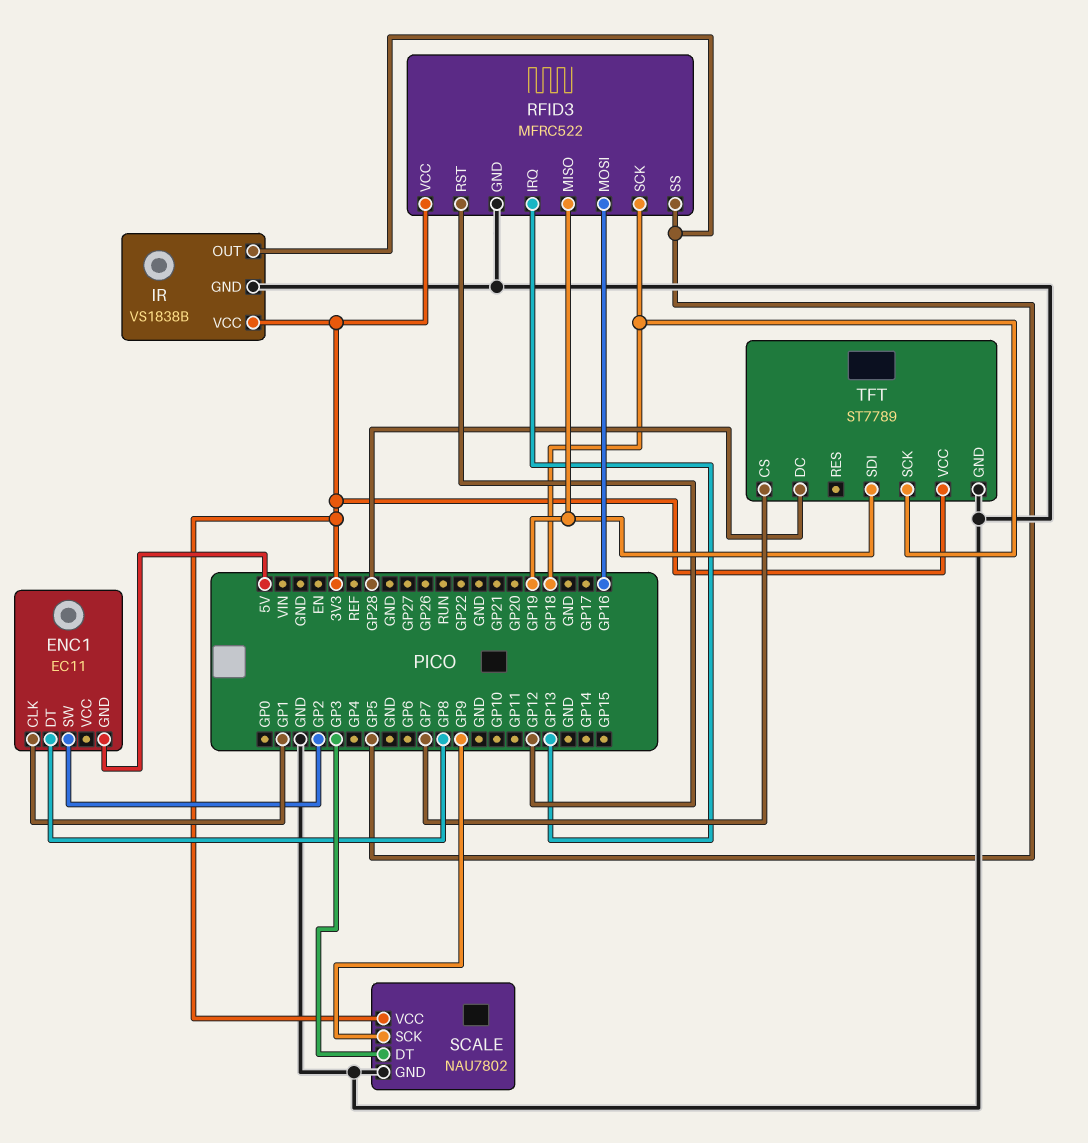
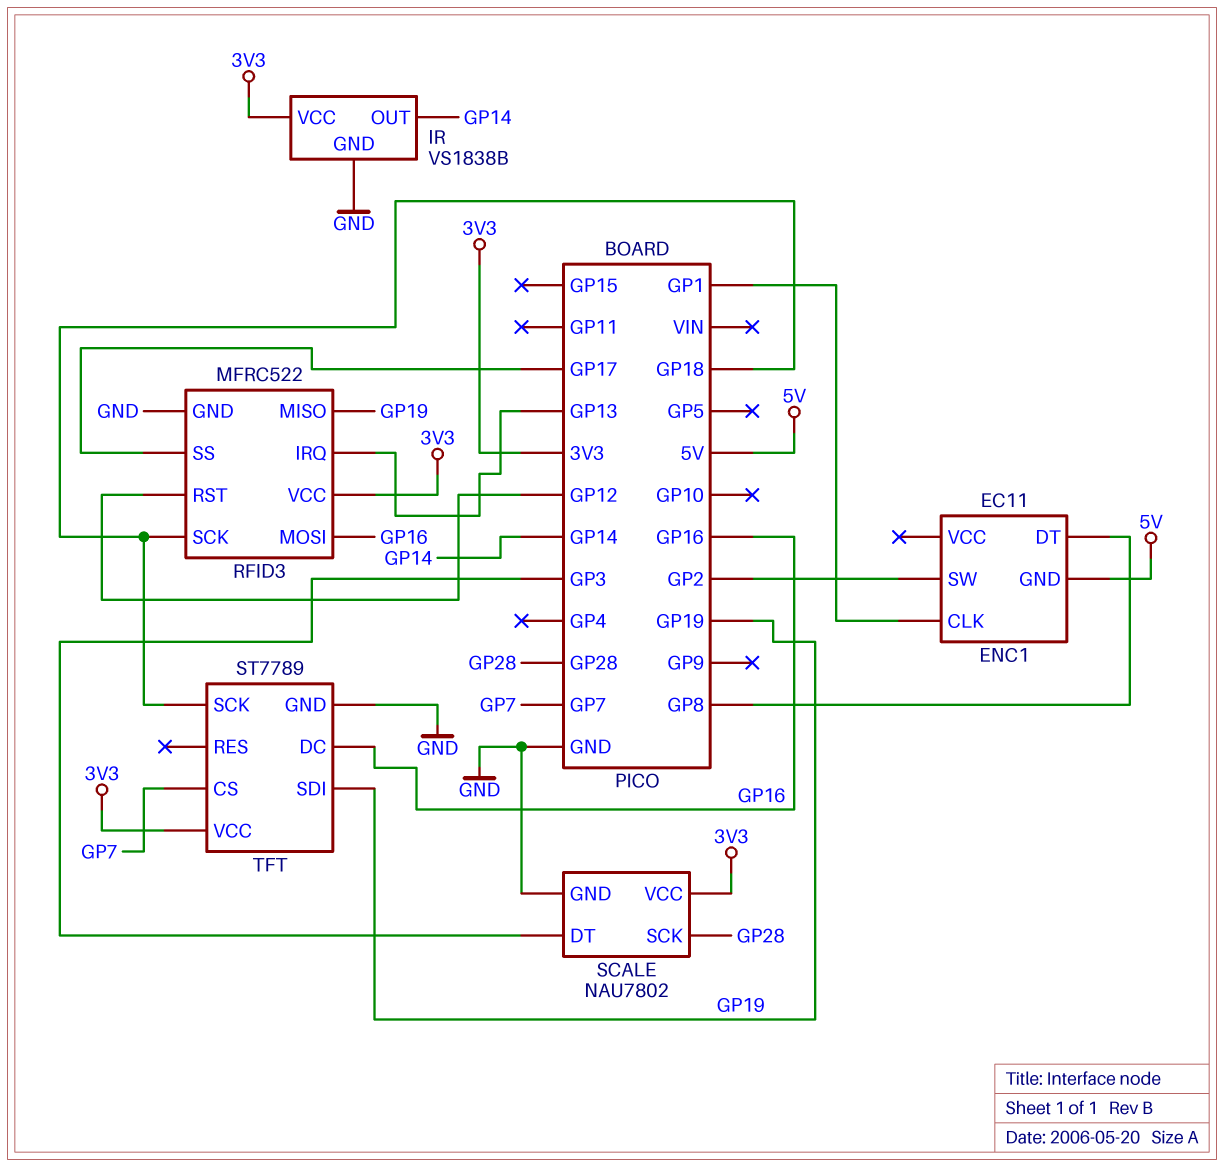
IR pin OUT: GP5 -> GP14
RFID3 pin SS: GP5 -> GP17
SCALE pin SCK: GP9 -> GP28
TFT pin DC: GP28 -> GP16

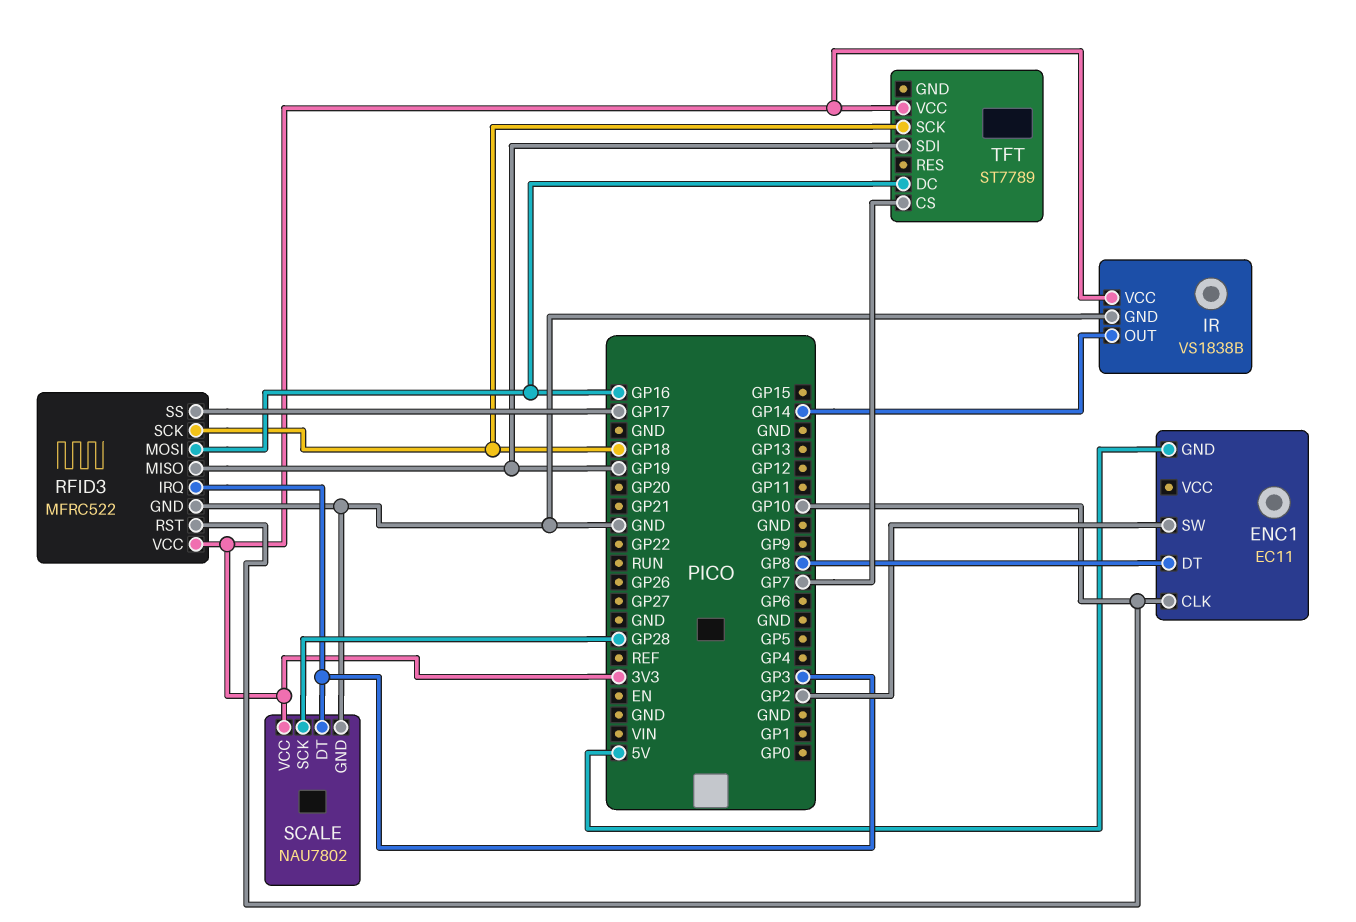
ENC1 pin CLK: GP1 -> GP10
RFID3 pin IRQ: GP13 -> GP3
RFID3 pin RST: GP12 -> GP10
TFT pin GND: GND -> none

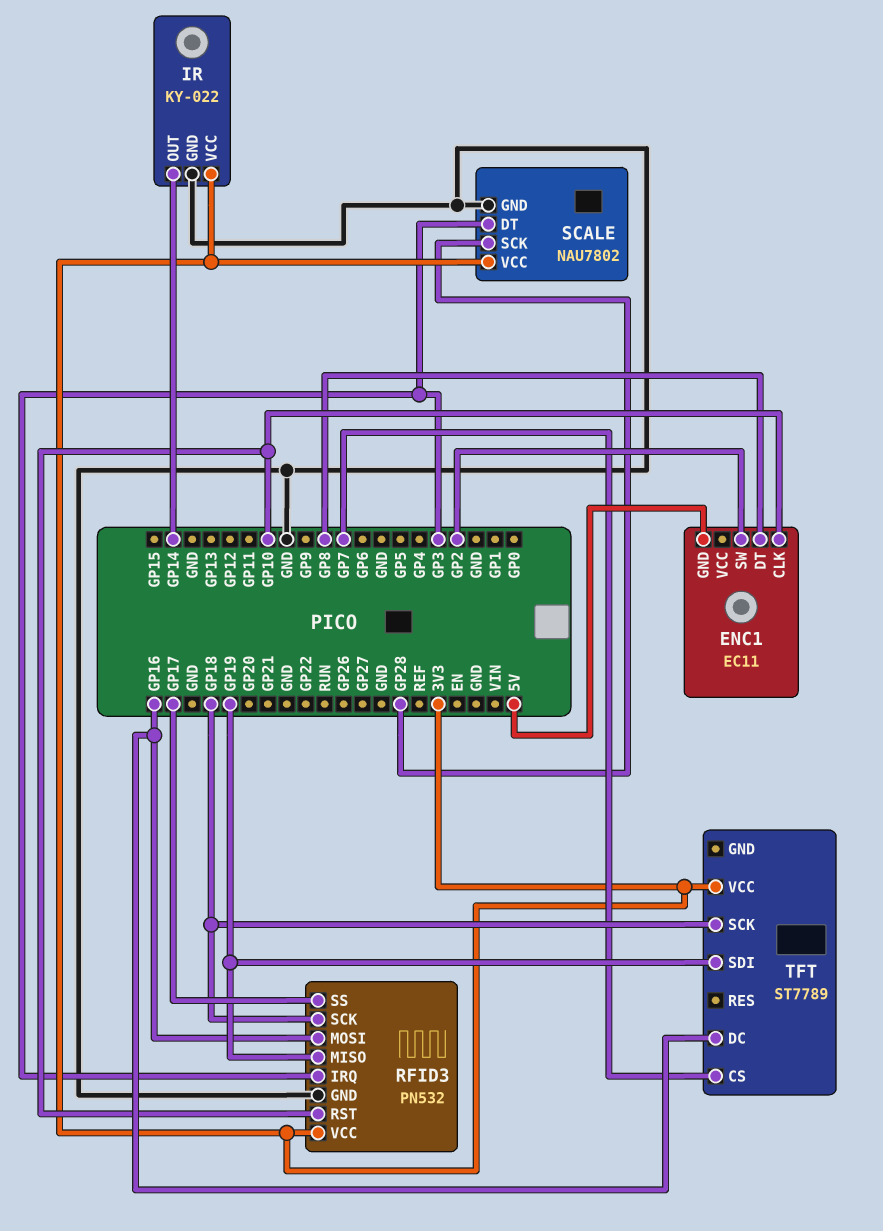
IR: VS1838B -> KY-022
RFID3: MFRC522 -> PN532

